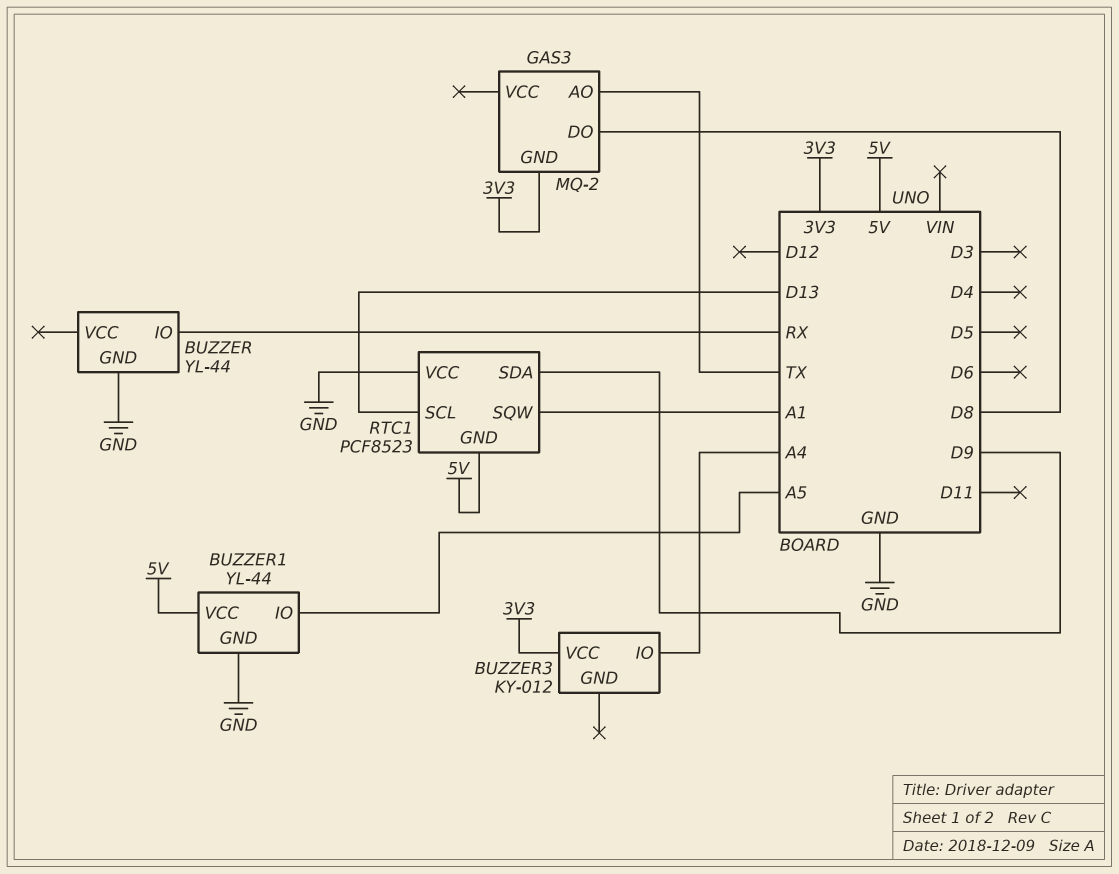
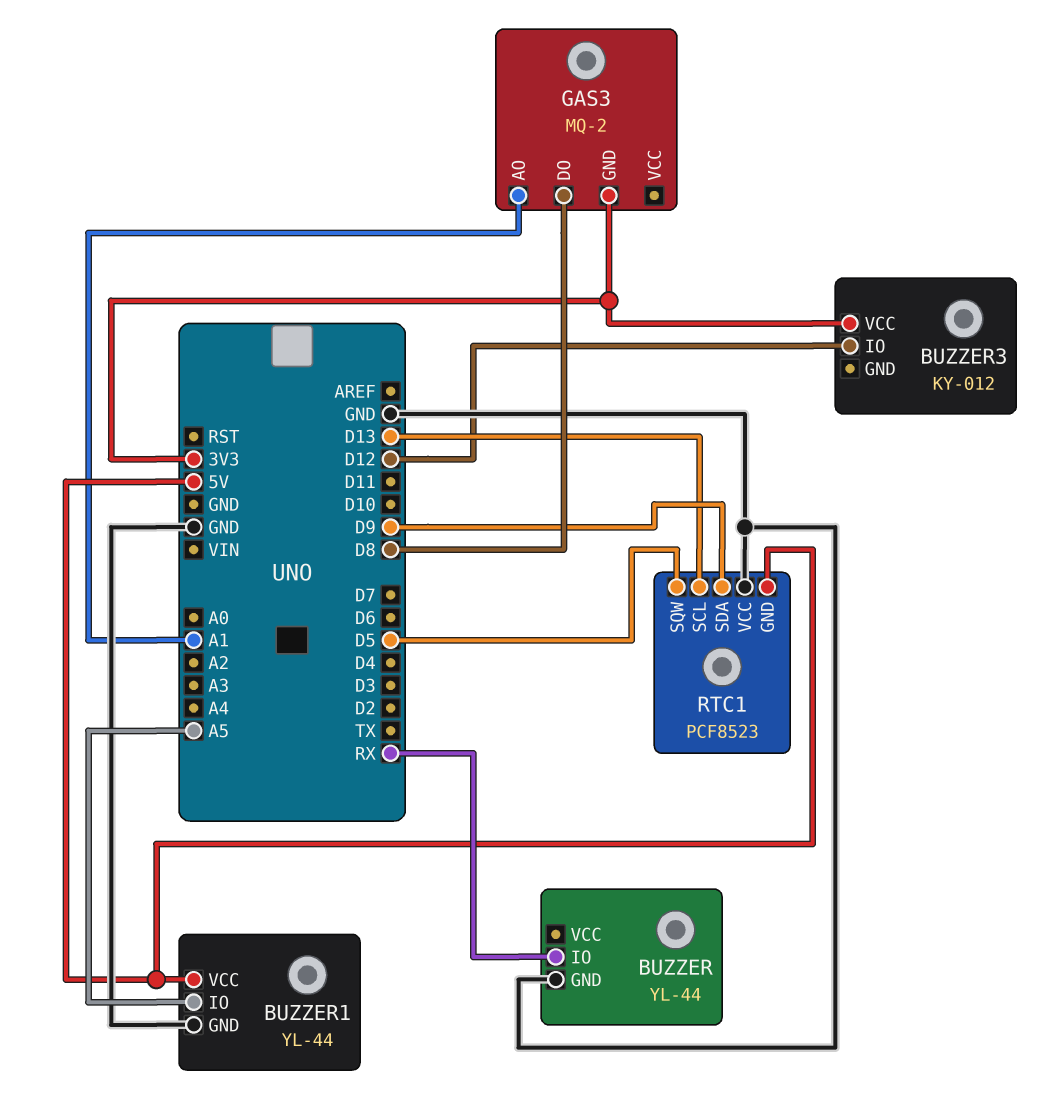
BUZZER3 pin IO: A4 -> D12
GAS3 pin AO: TX -> A1
RTC1 pin SQW: A1 -> D5

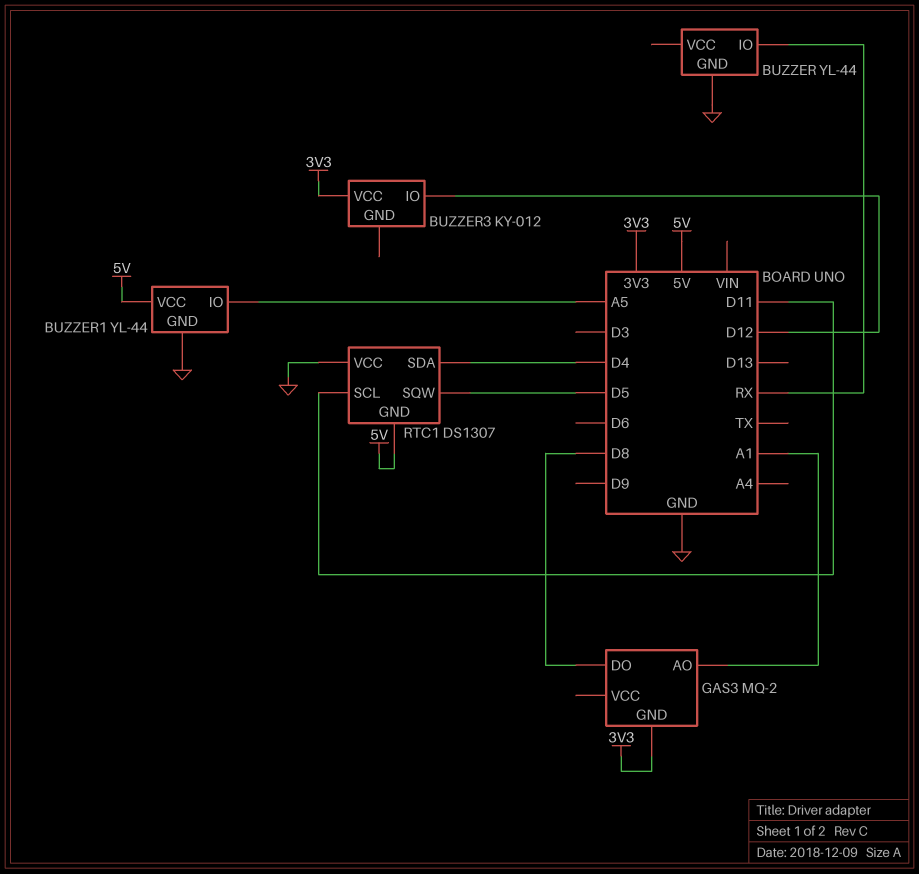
RTC1: PCF8523 -> DS1307
RTC1 pin SCL: D13 -> D11
RTC1 pin SDA: D9 -> D4

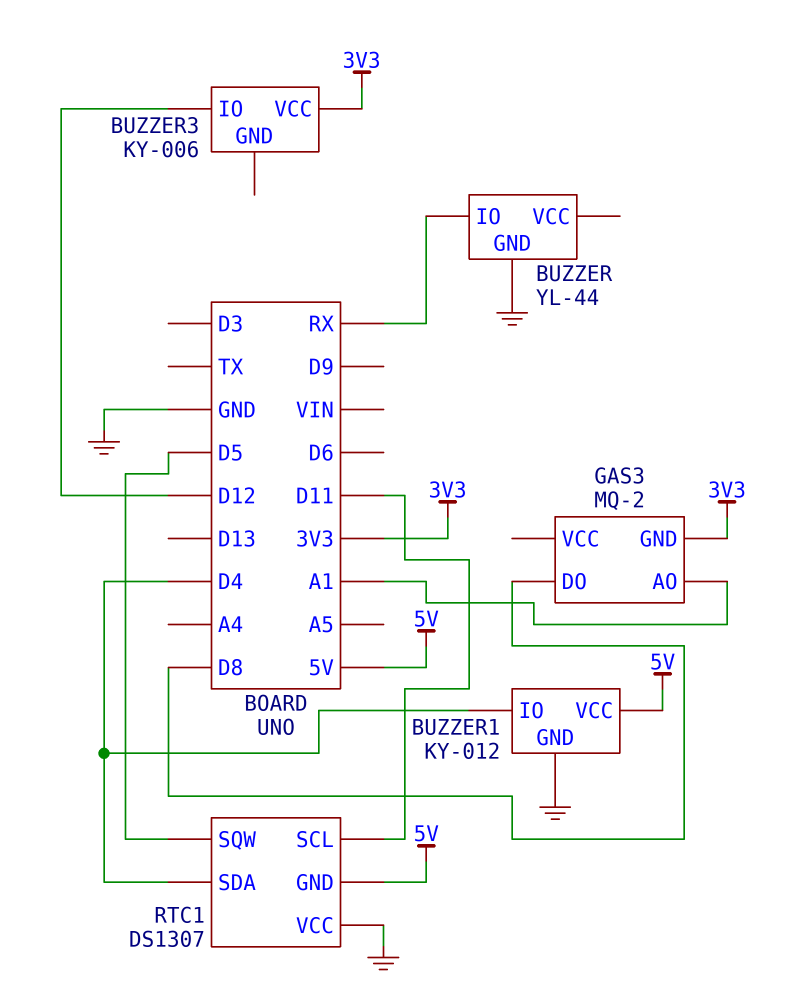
BUZZER1: YL-44 -> KY-012
BUZZER1 pin IO: A5 -> D4
BUZZER3: KY-012 -> KY-006

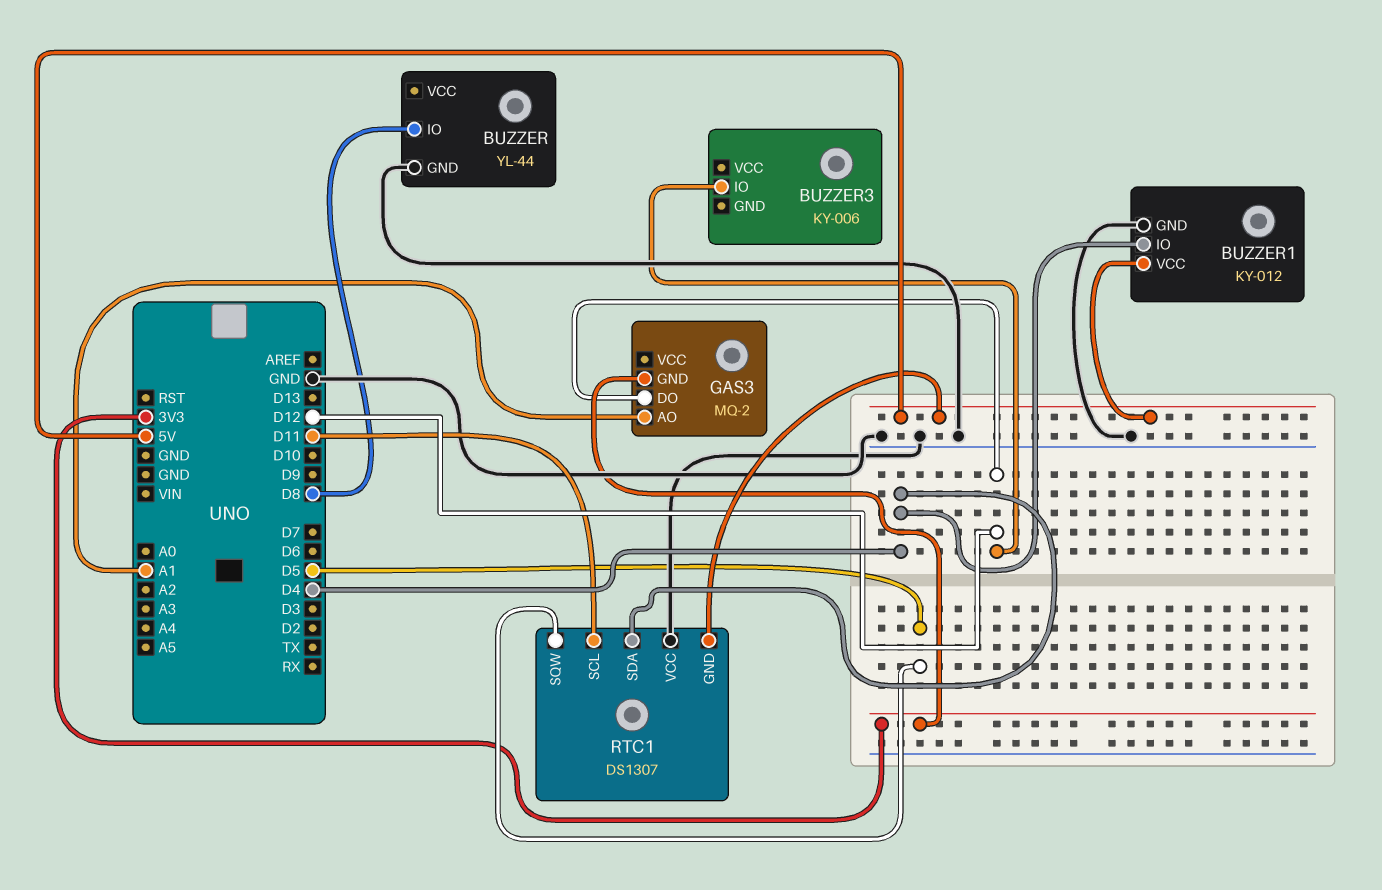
BUZZER pin IO: RX -> D8
BUZZER3 pin VCC: 3V3 -> none
GAS3 pin DO: D8 -> D12

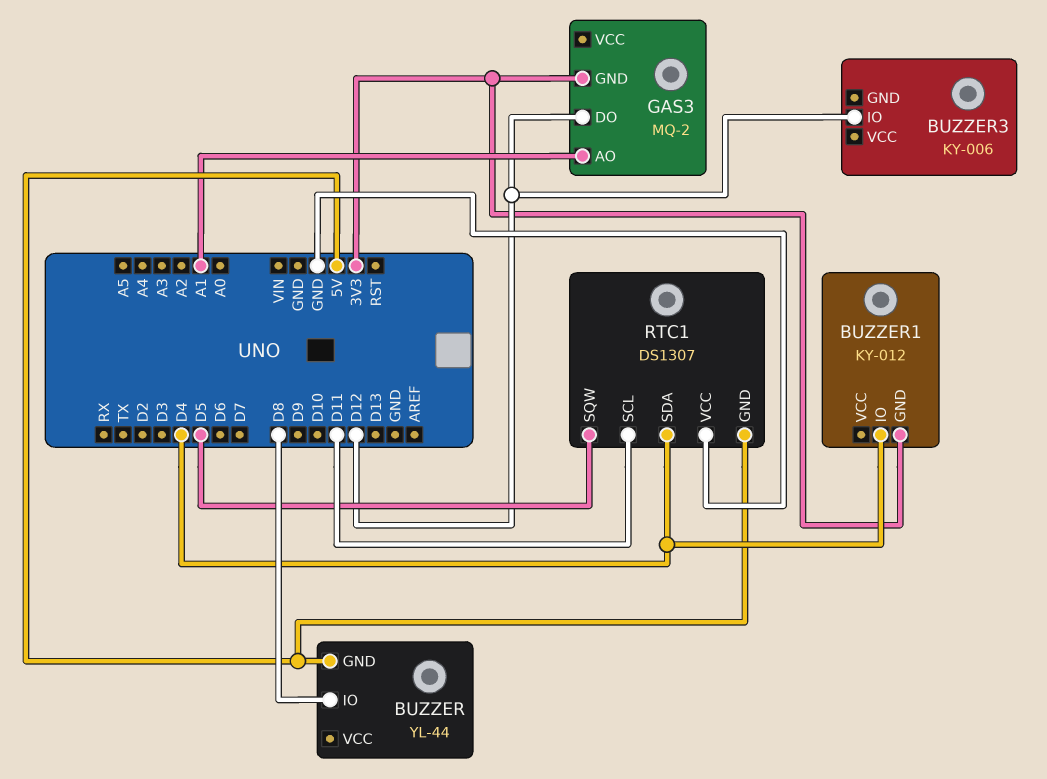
BUZZER pin GND: GND -> 5V
BUZZER1 pin GND: GND -> 3V3
BUZZER1 pin VCC: 5V -> none

